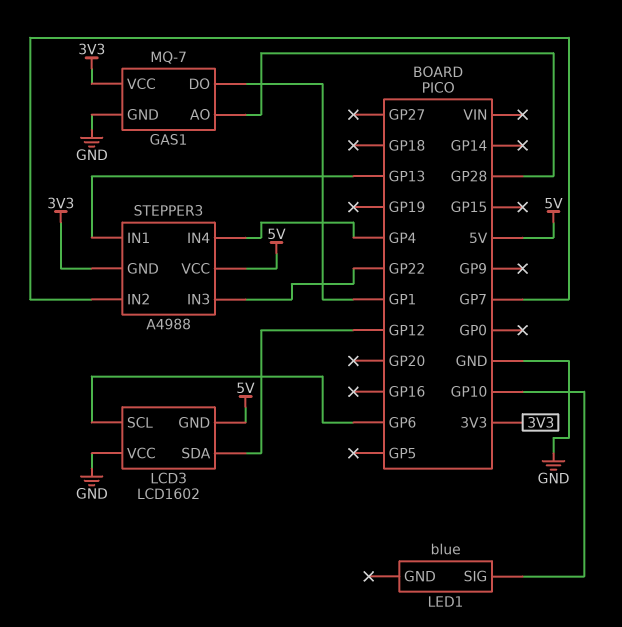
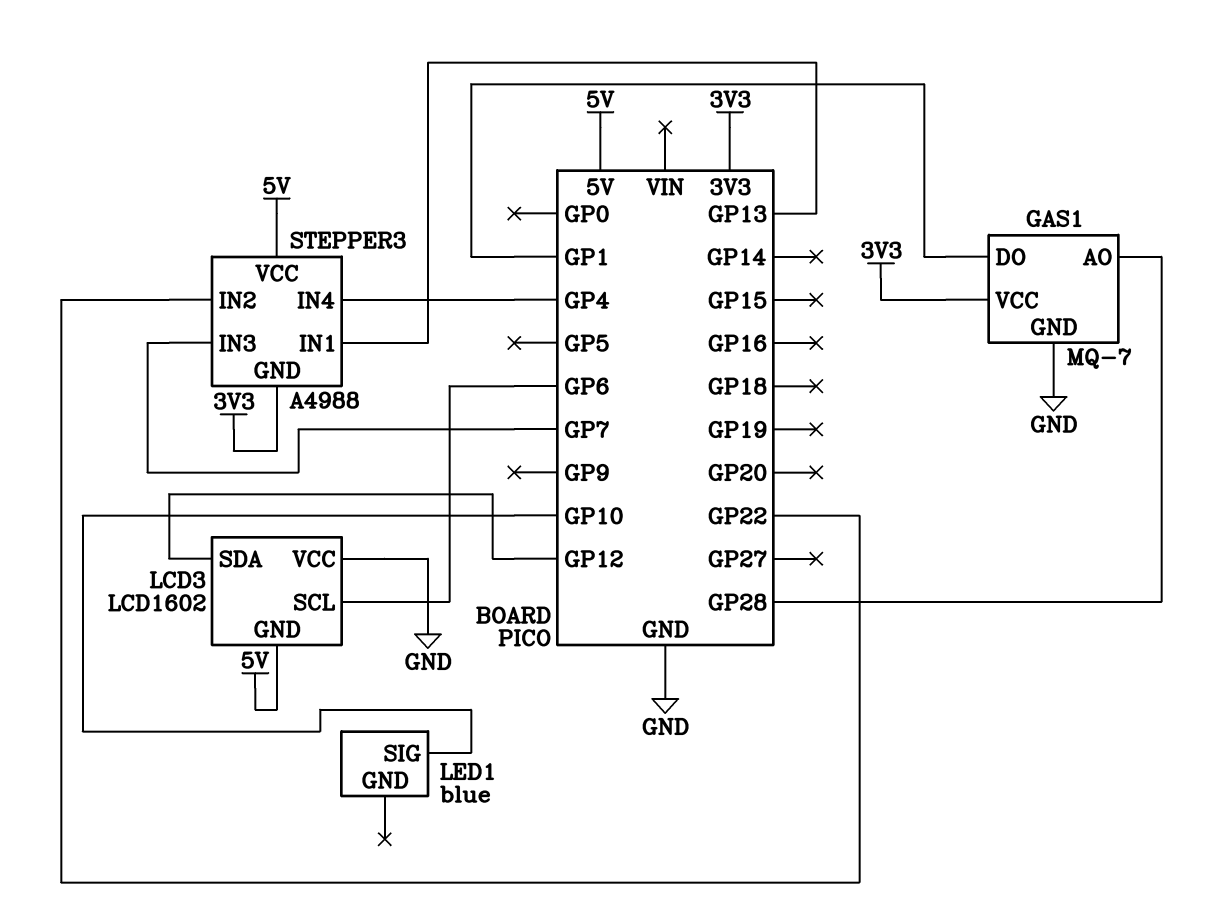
STEPPER3 pin IN2: GP7 -> GP22
STEPPER3 pin IN3: GP22 -> GP7

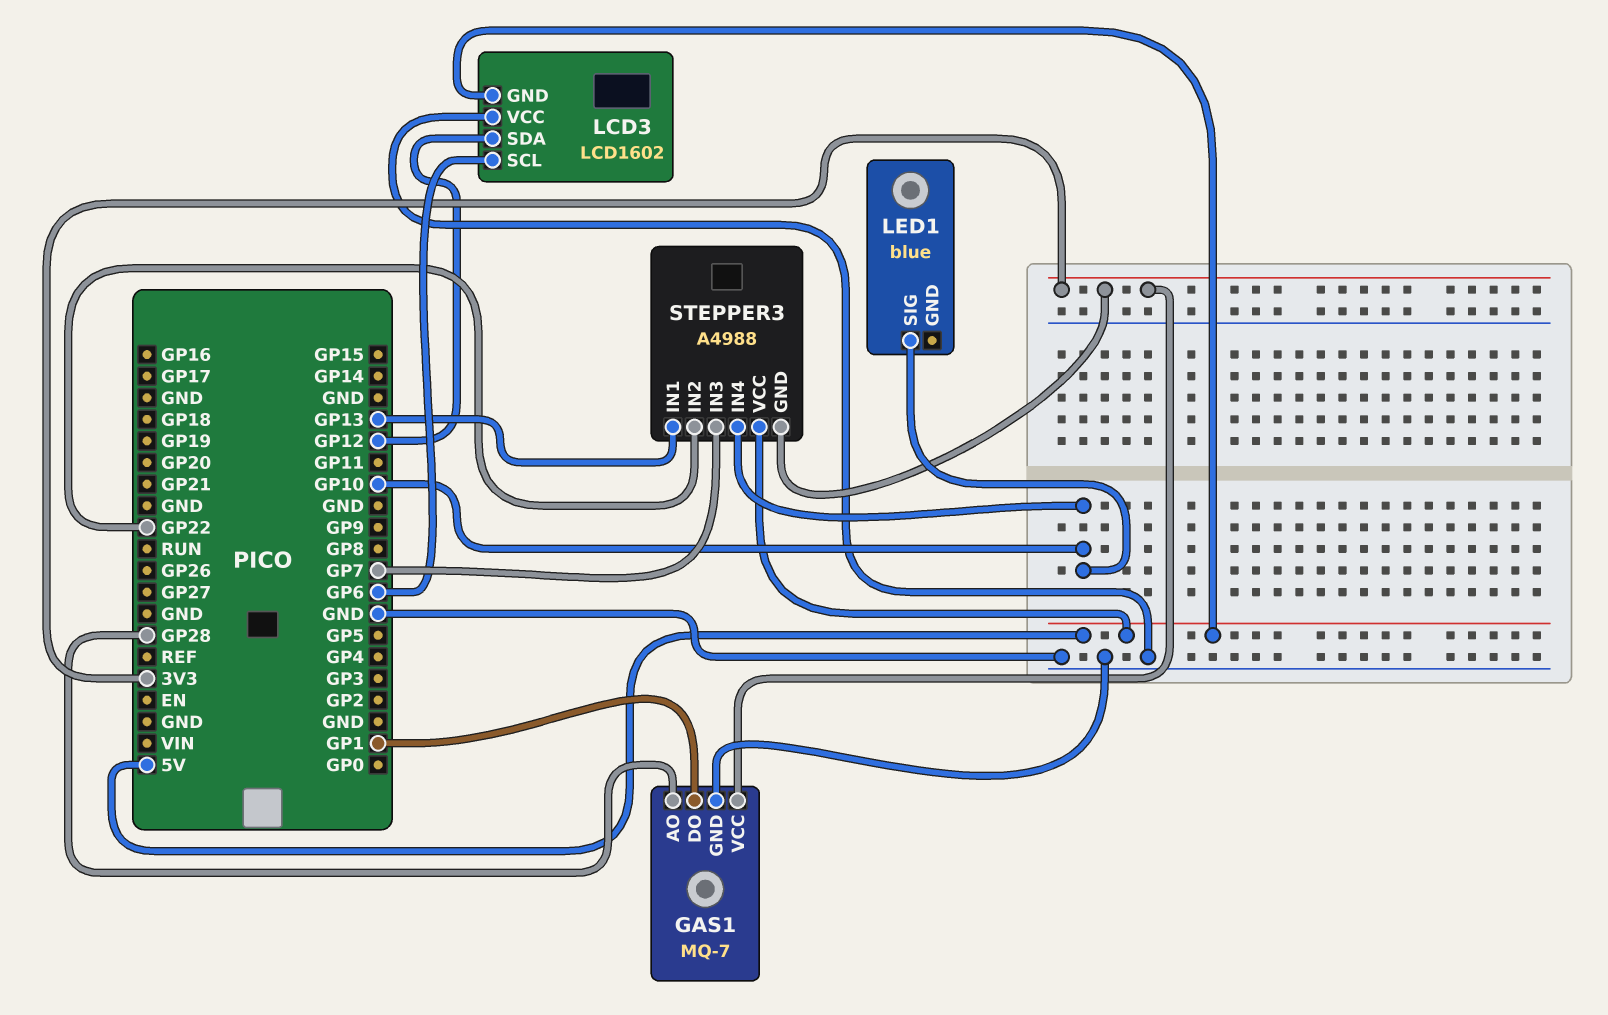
STEPPER3 pin IN4: GP4 -> GP10

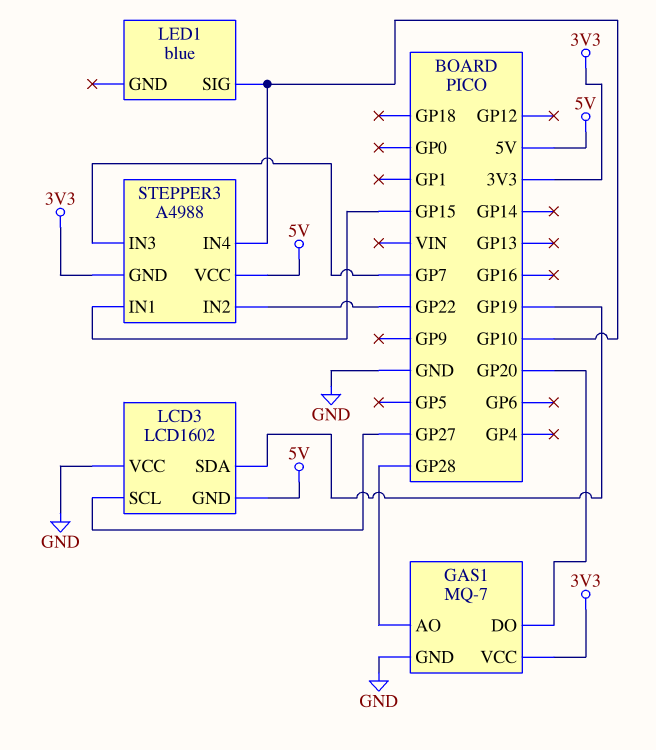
GAS1 pin DO: GP1 -> GP20
LCD3 pin SCL: GP6 -> GP27
LCD3 pin SDA: GP12 -> GP19
STEPPER3 pin IN1: GP13 -> GP15

